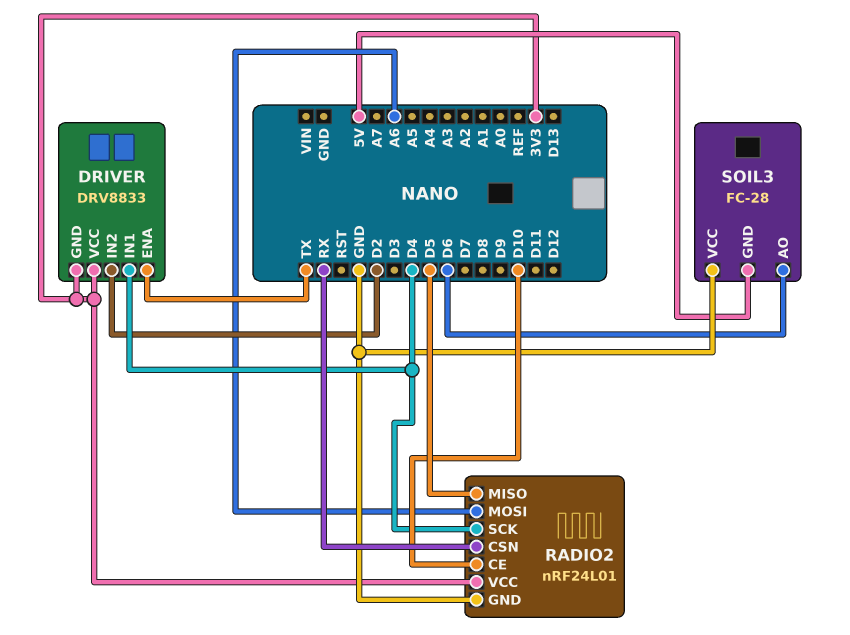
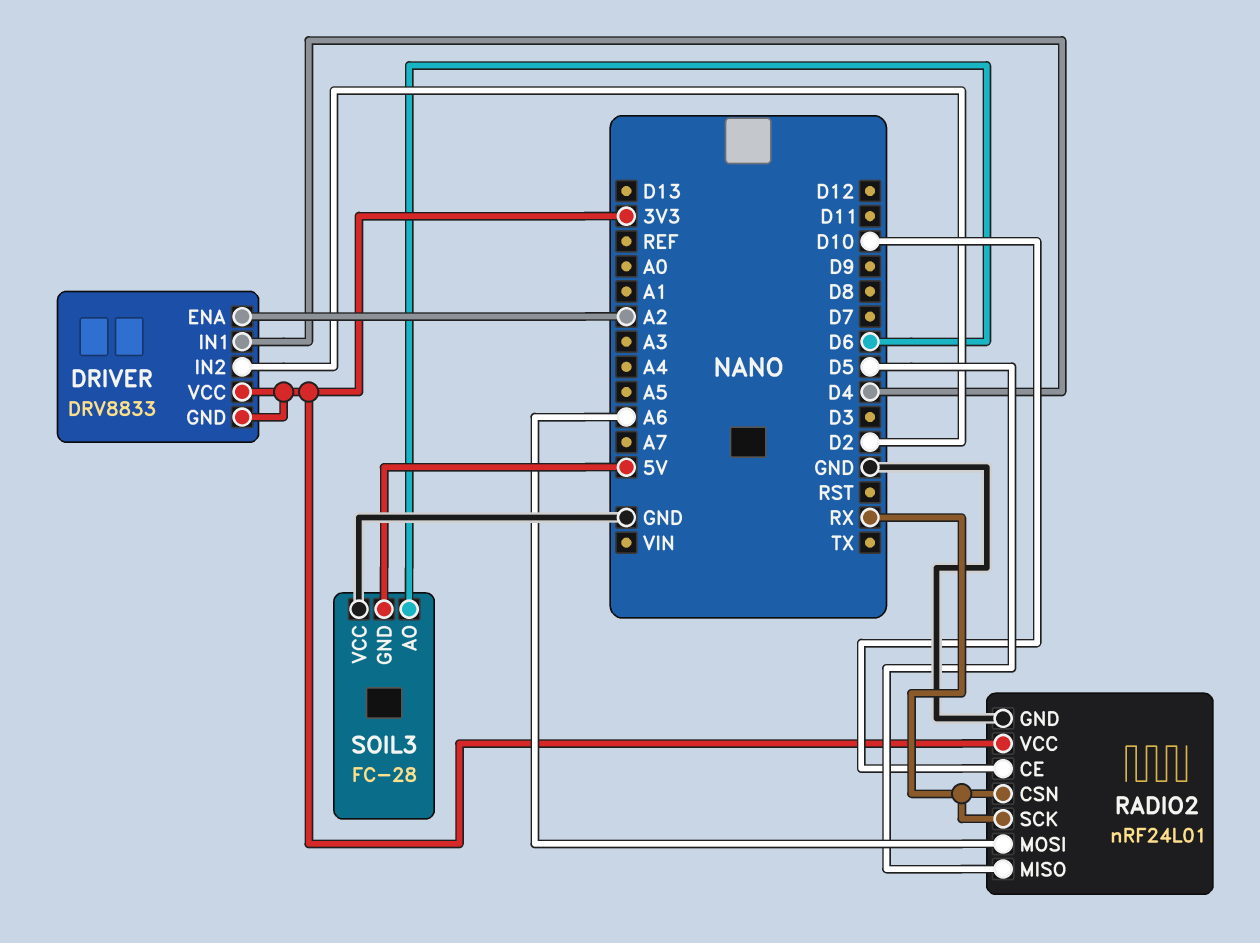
DRIVER pin ENA: TX -> A2
RADIO2 pin SCK: D4 -> RX

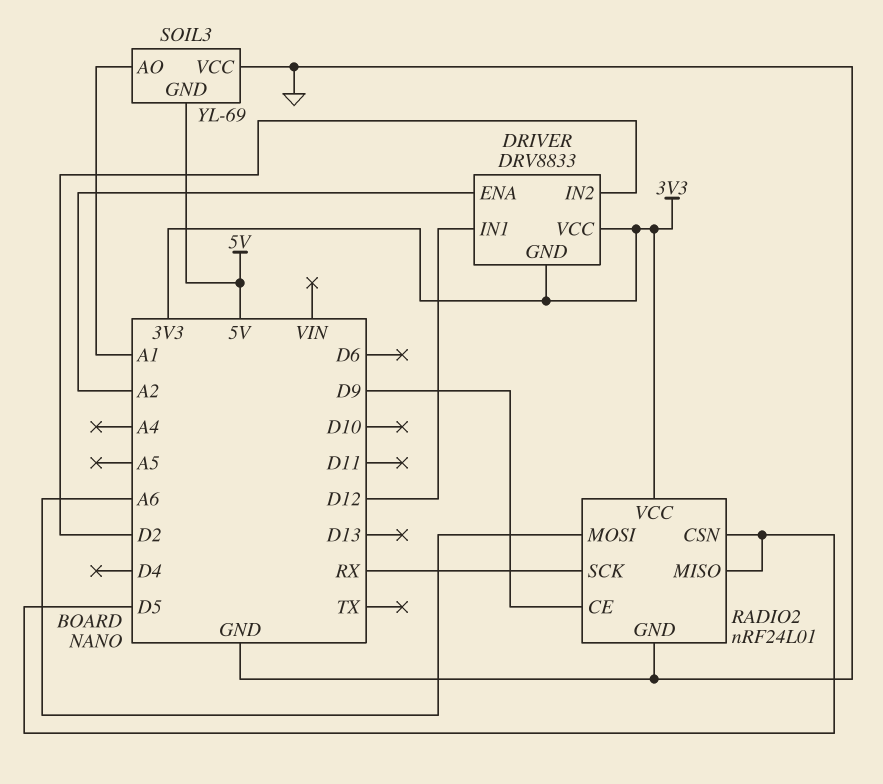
DRIVER pin IN1: D4 -> D12
RADIO2 pin CE: D10 -> D9
RADIO2 pin CSN: RX -> D5
SOIL3: FC-28 -> YL-69
SOIL3 pin AO: D6 -> A1

